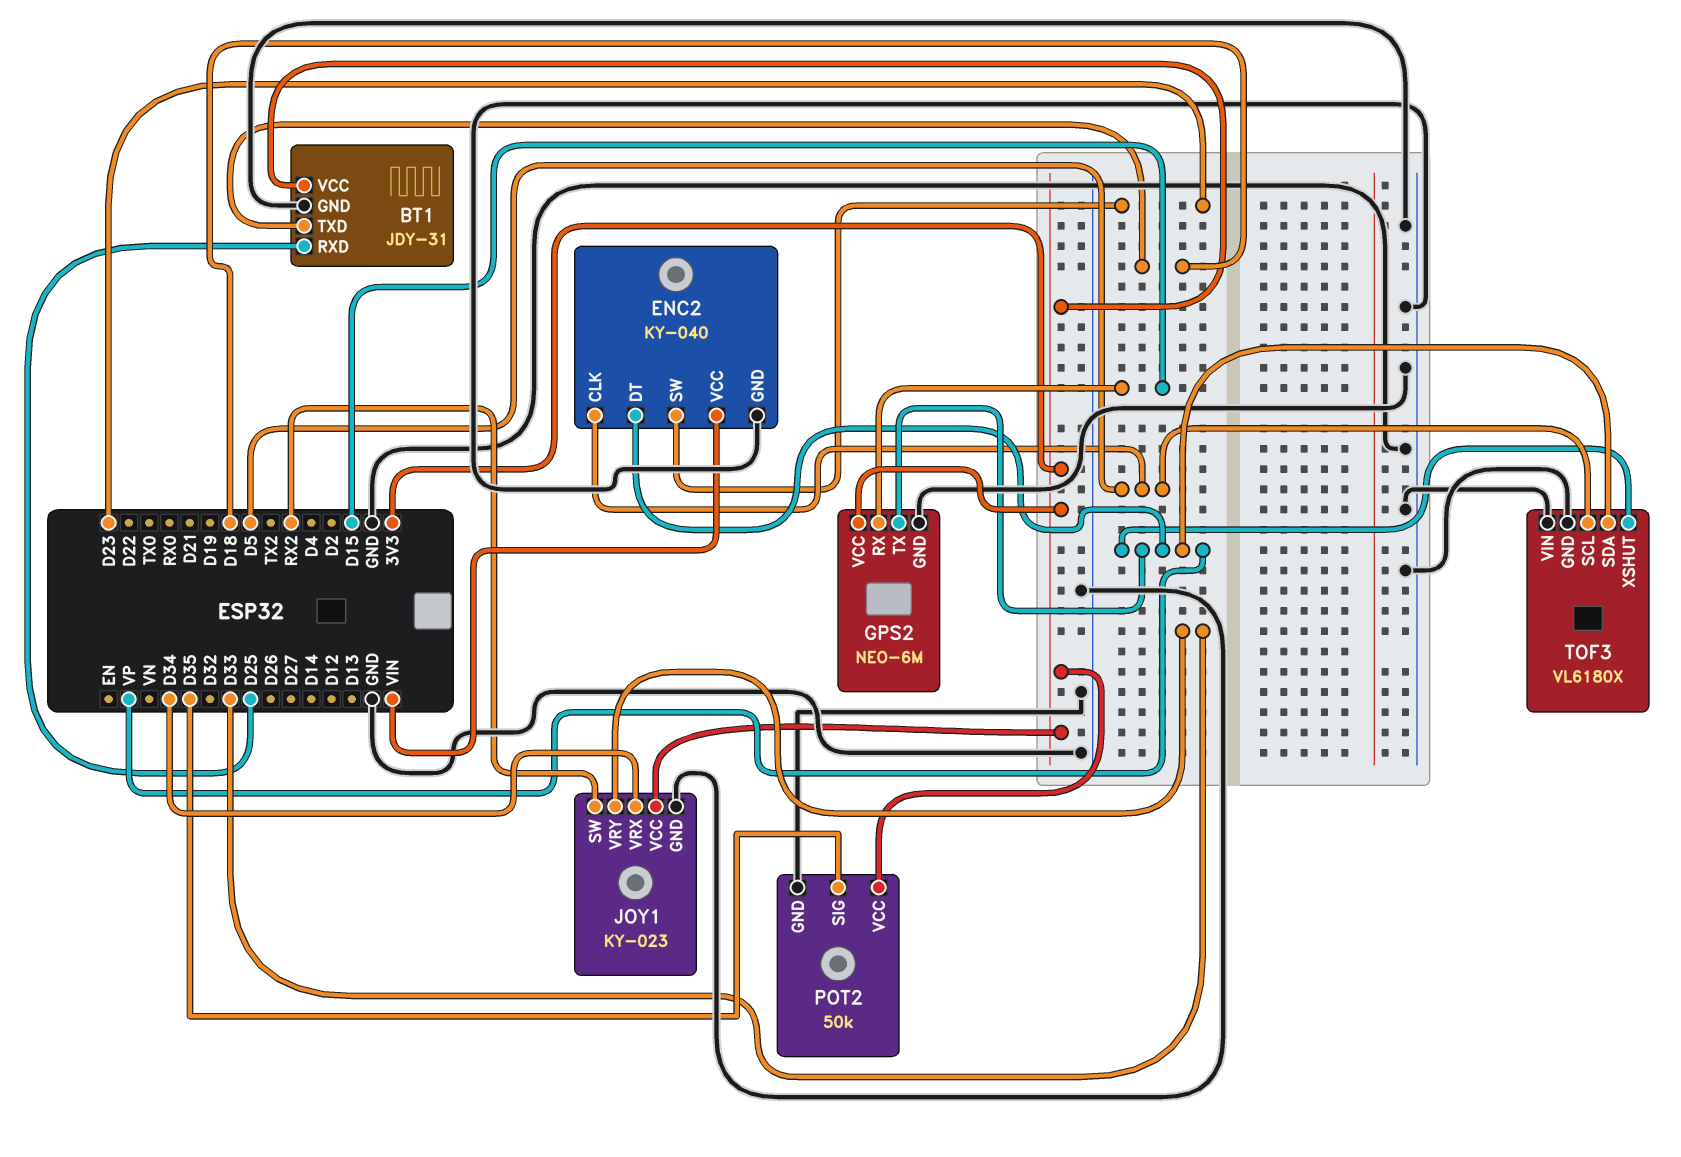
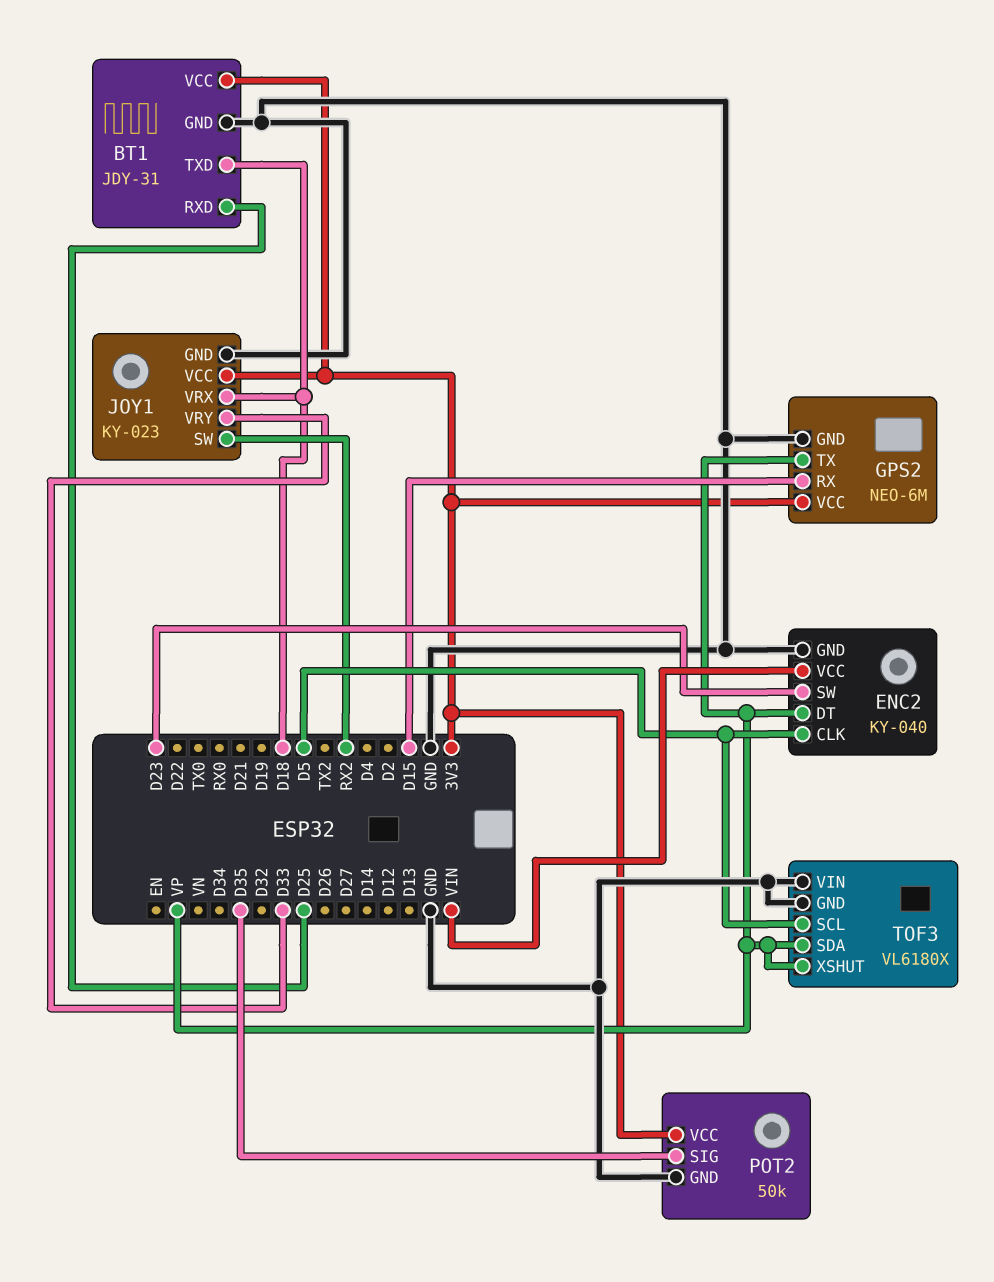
JOY1 pin VRX: D34 -> D18

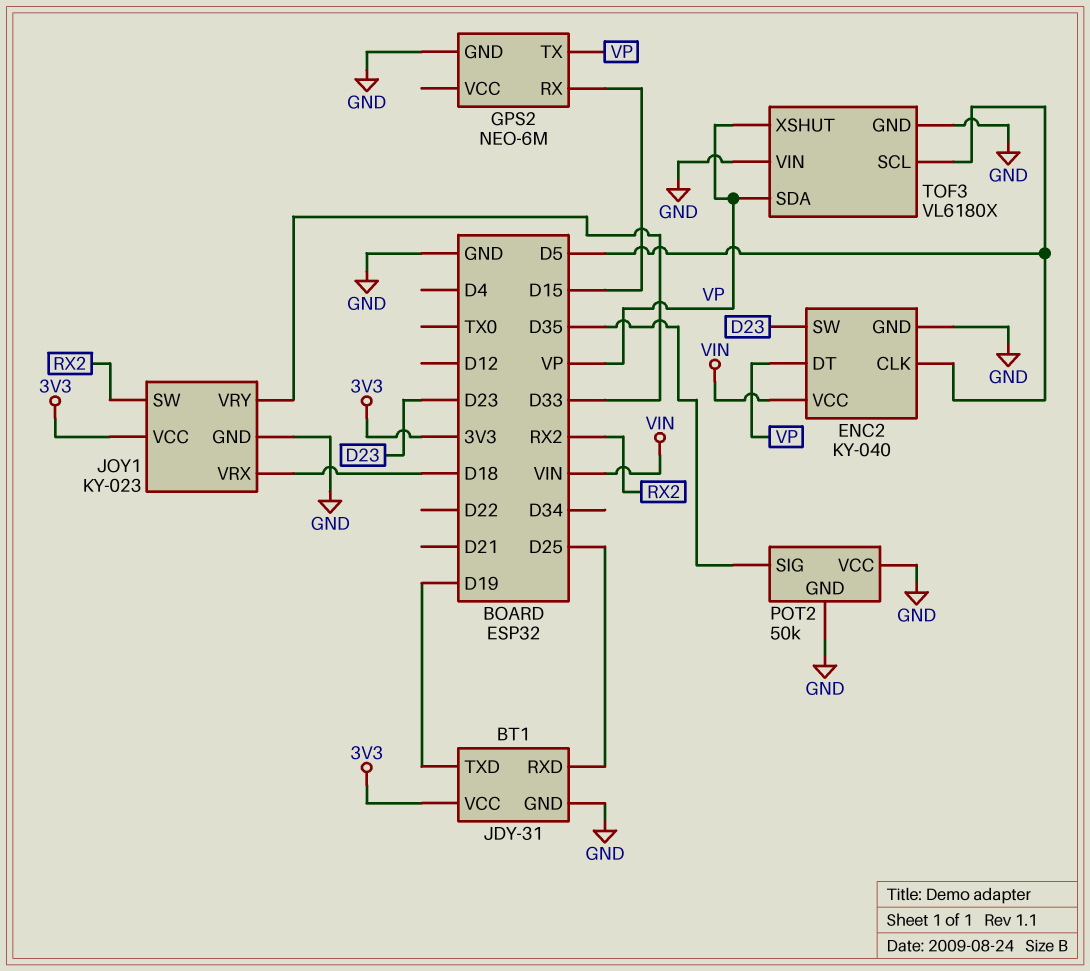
BT1 pin TXD: D18 -> D19
GPS2 pin VCC: 3V3 -> none
POT2 pin VCC: 3V3 -> GND

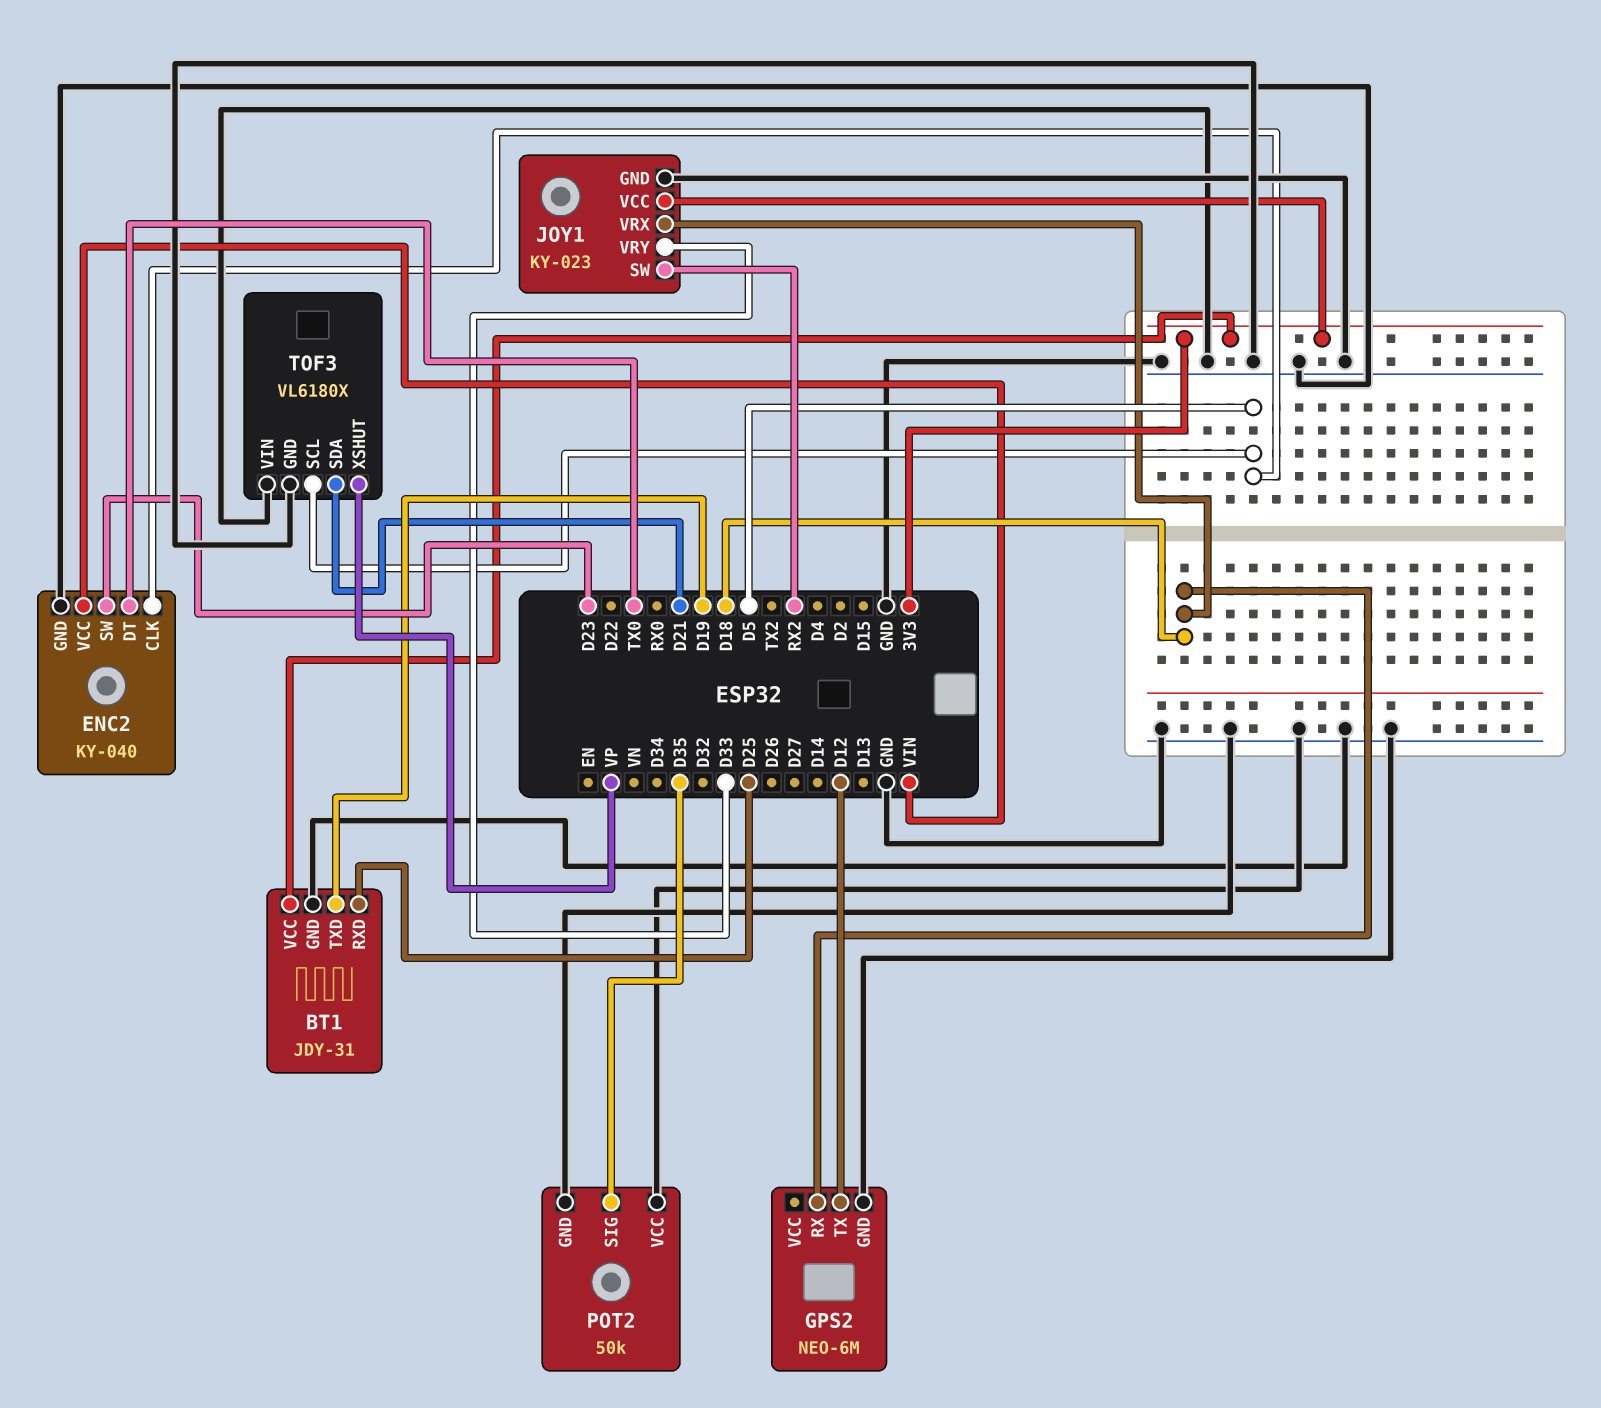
ENC2 pin DT: VP -> TX0
GPS2 pin RX: D15 -> D18
GPS2 pin TX: VP -> D12
TOF3 pin SDA: VP -> D21

